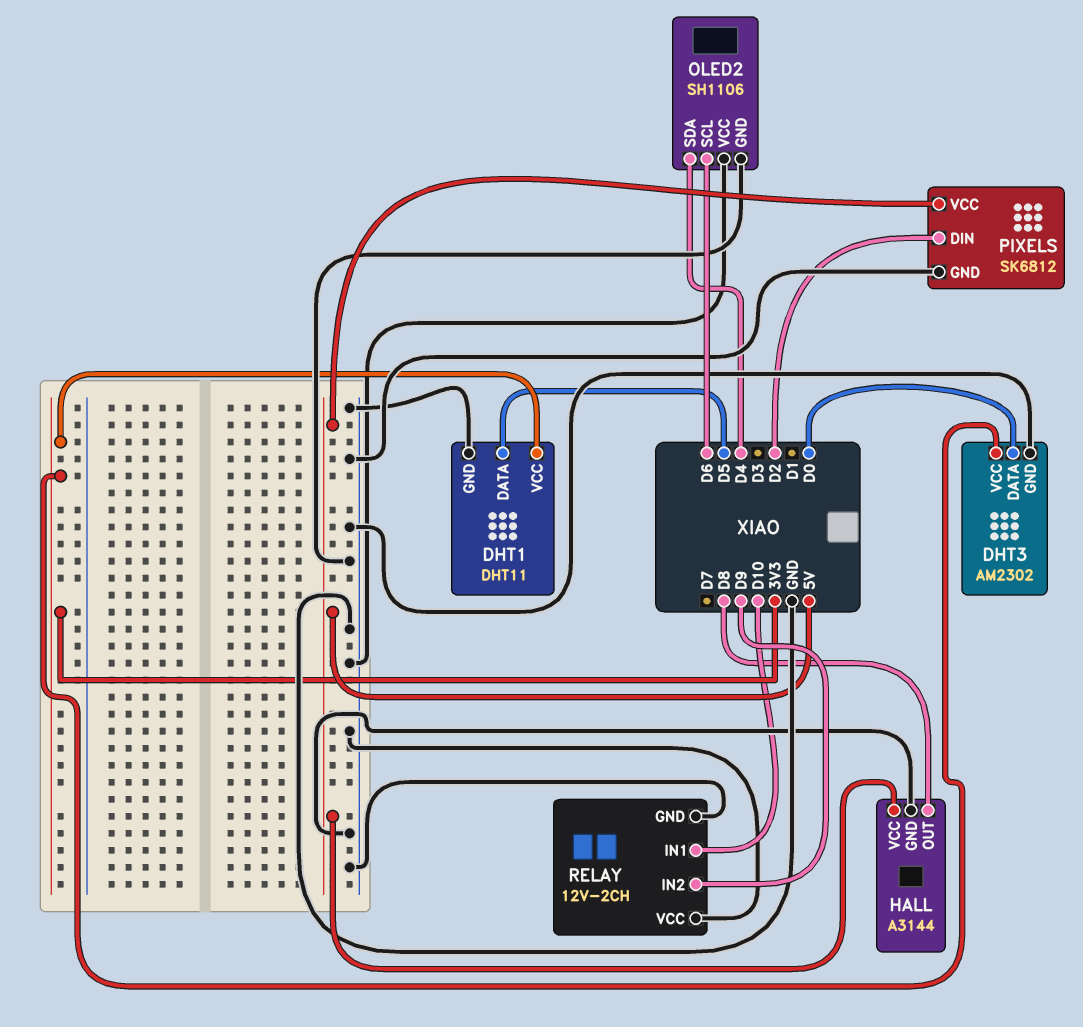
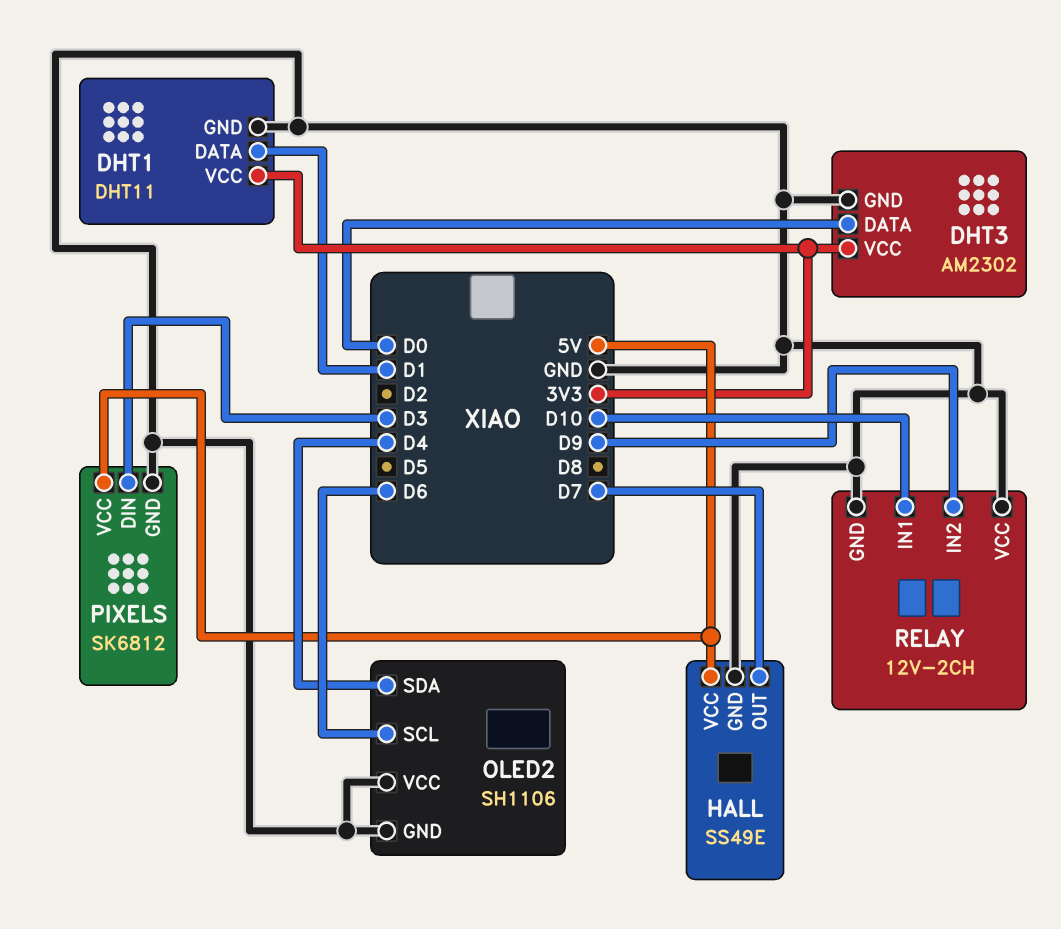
DHT1 pin DATA: D5 -> D1
HALL: A3144 -> SS49E
HALL pin OUT: D8 -> D7
PIXELS pin DIN: D2 -> D3

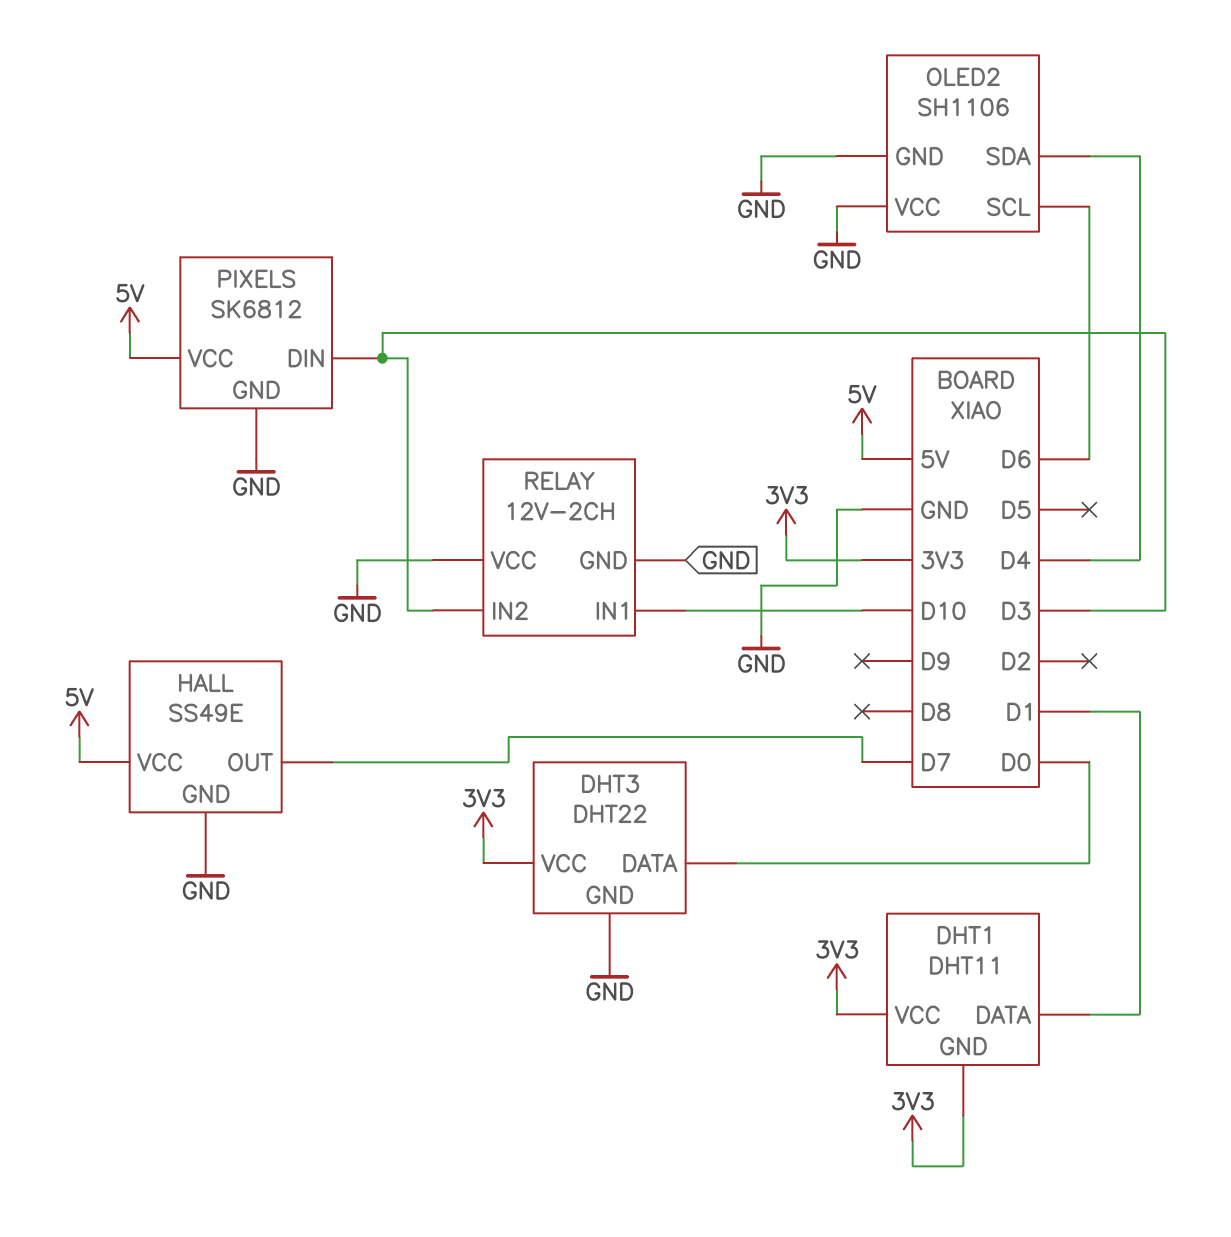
DHT1 pin GND: GND -> 3V3
DHT3: AM2302 -> DHT22
RELAY pin IN2: D9 -> D3

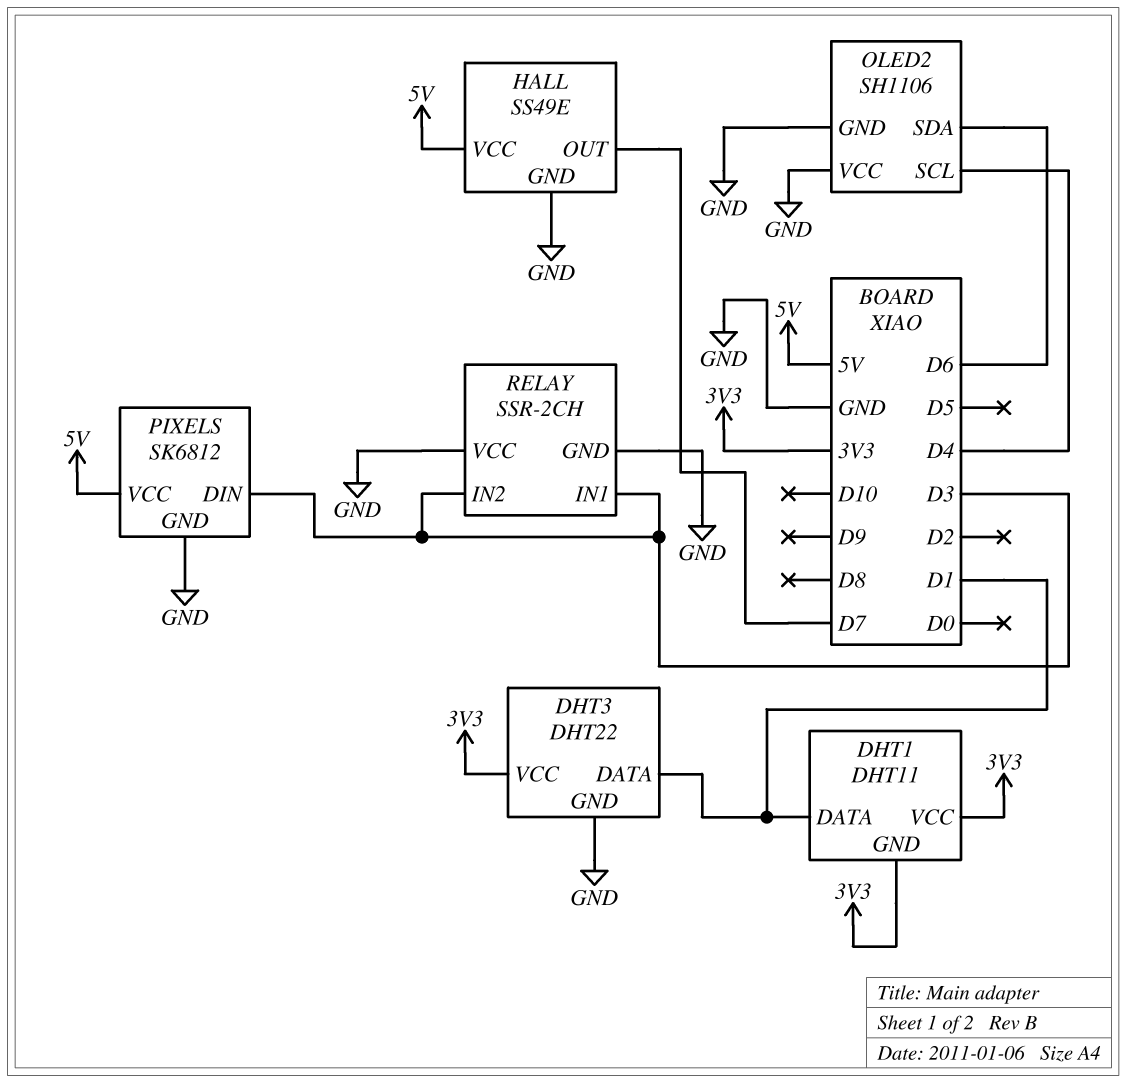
DHT3 pin DATA: D0 -> D1
OLED2 pin SCL: D6 -> D4
OLED2 pin SDA: D4 -> D6
RELAY: 12V-2CH -> SSR-2CH
RELAY pin IN1: D10 -> D3

